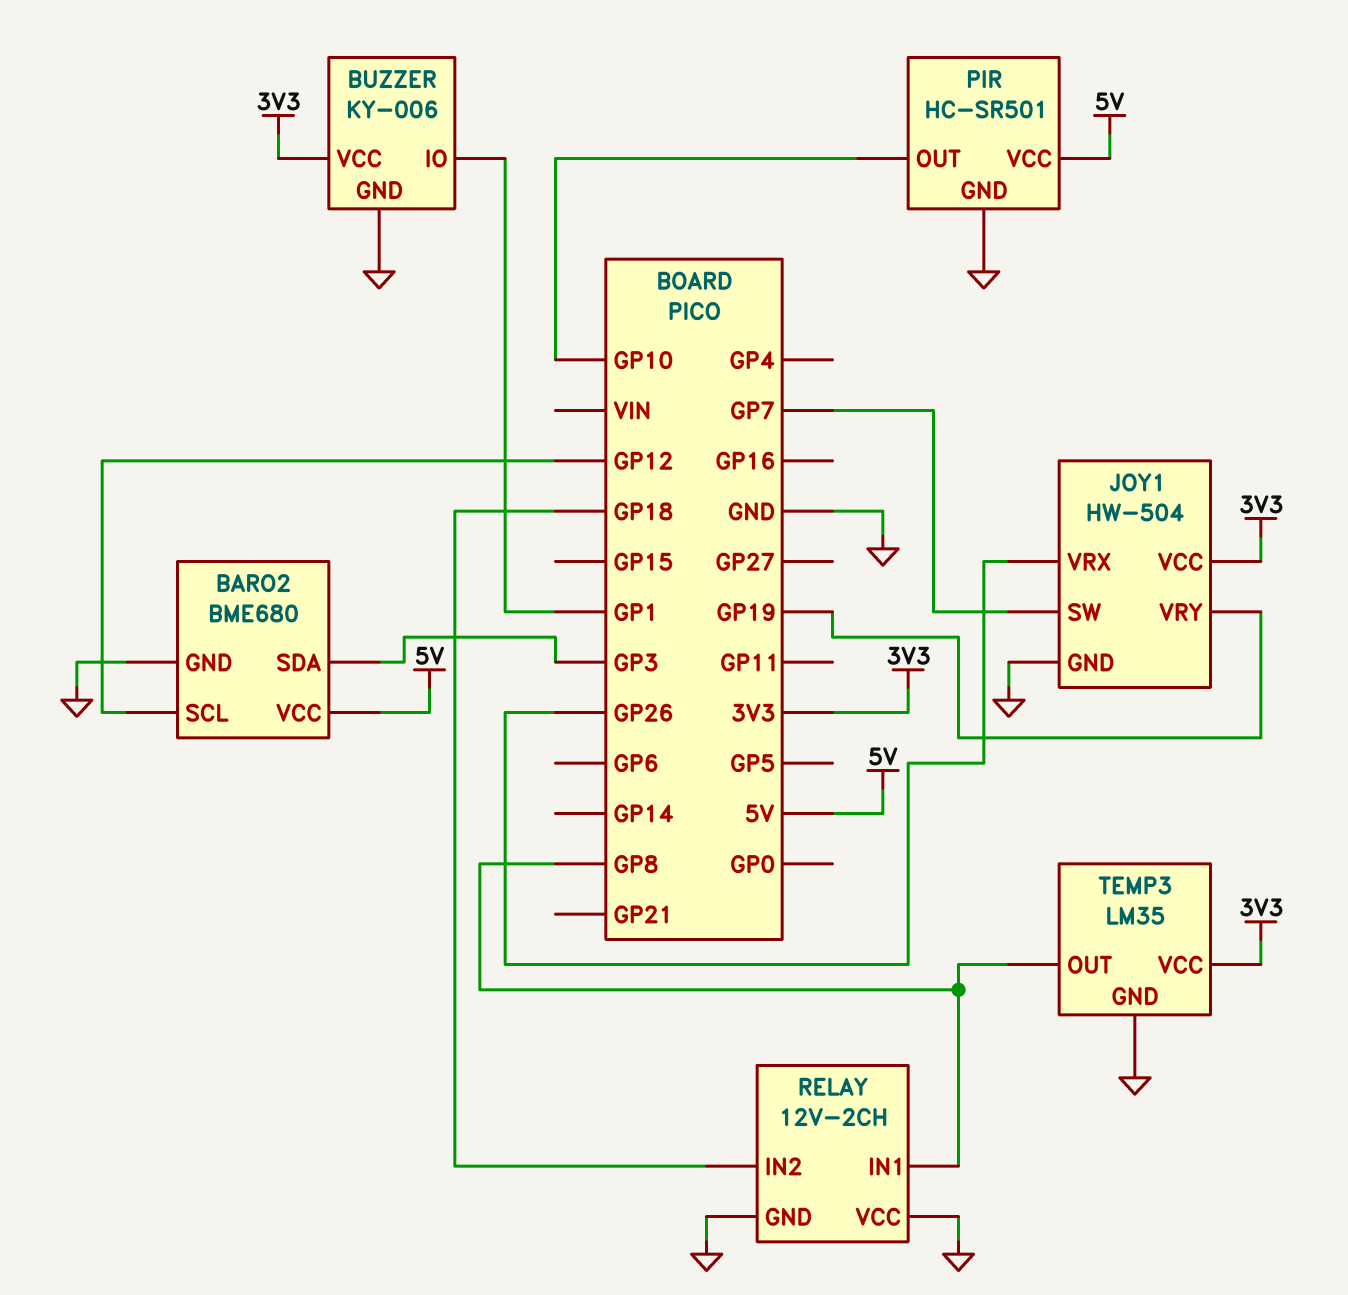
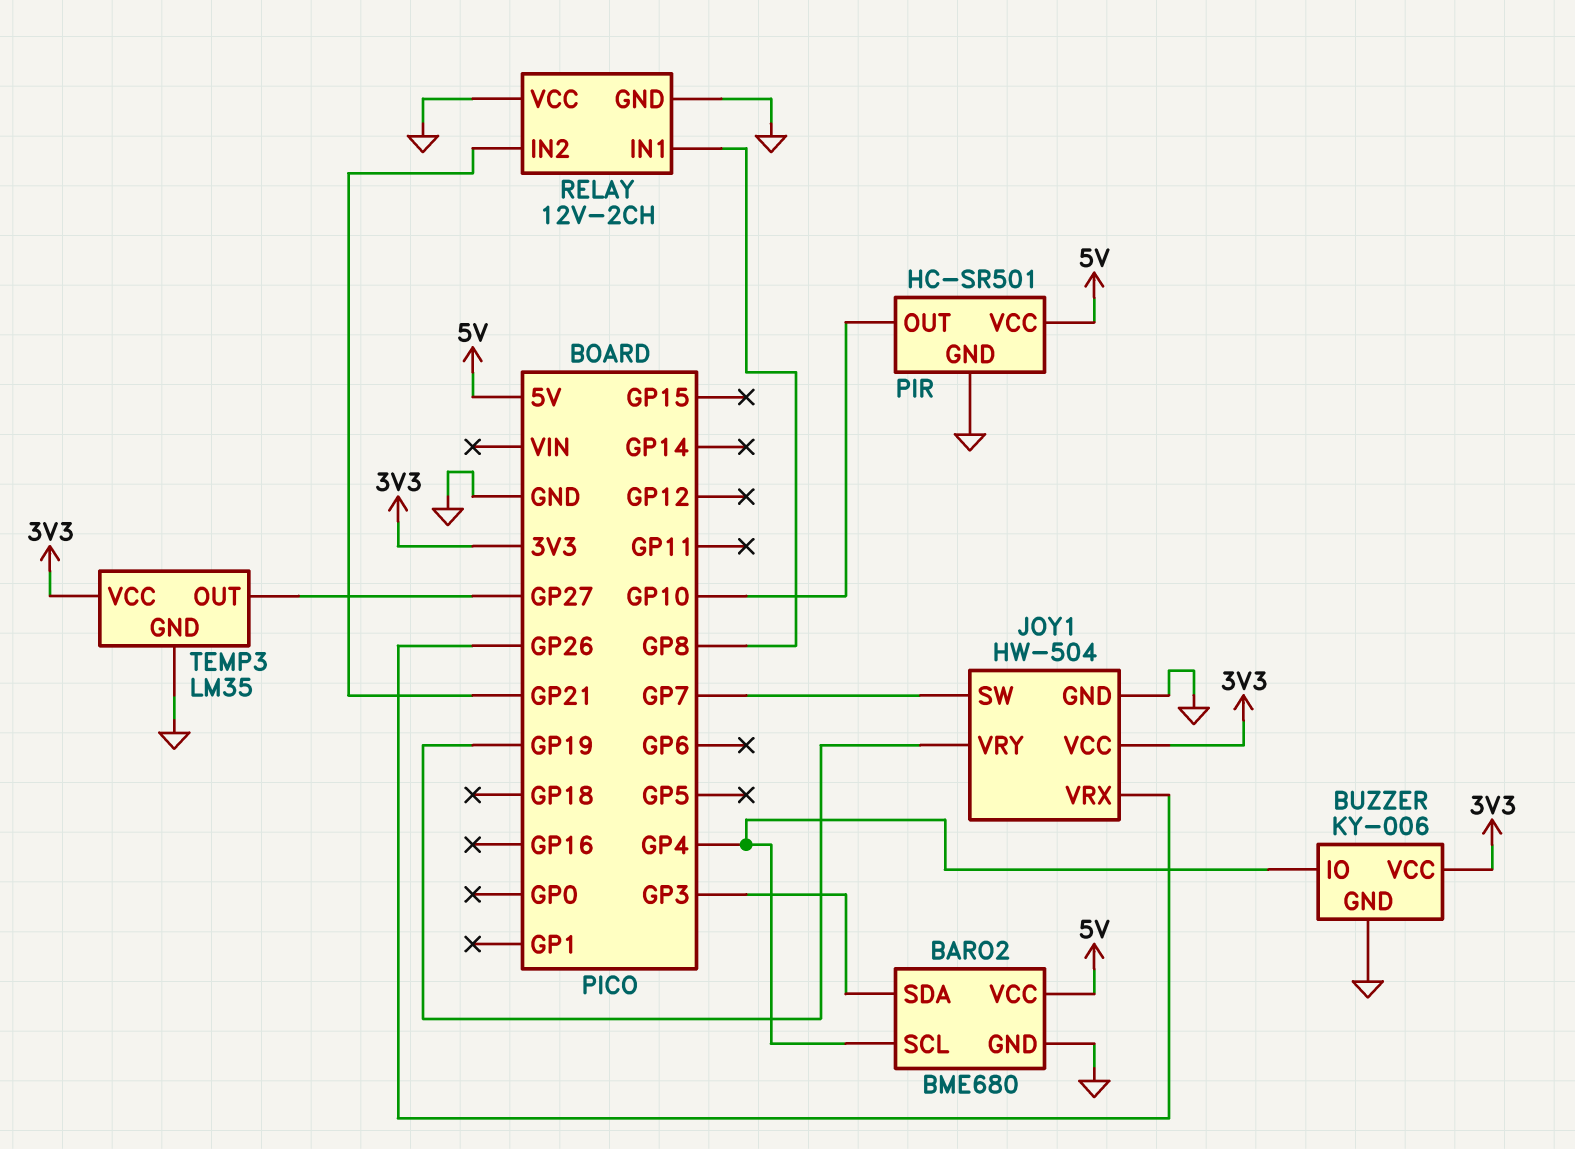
BARO2 pin SCL: GP12 -> GP4
BUZZER pin IO: GP1 -> GP4
RELAY pin IN2: GP18 -> GP21
TEMP3 pin OUT: GP8 -> GP27

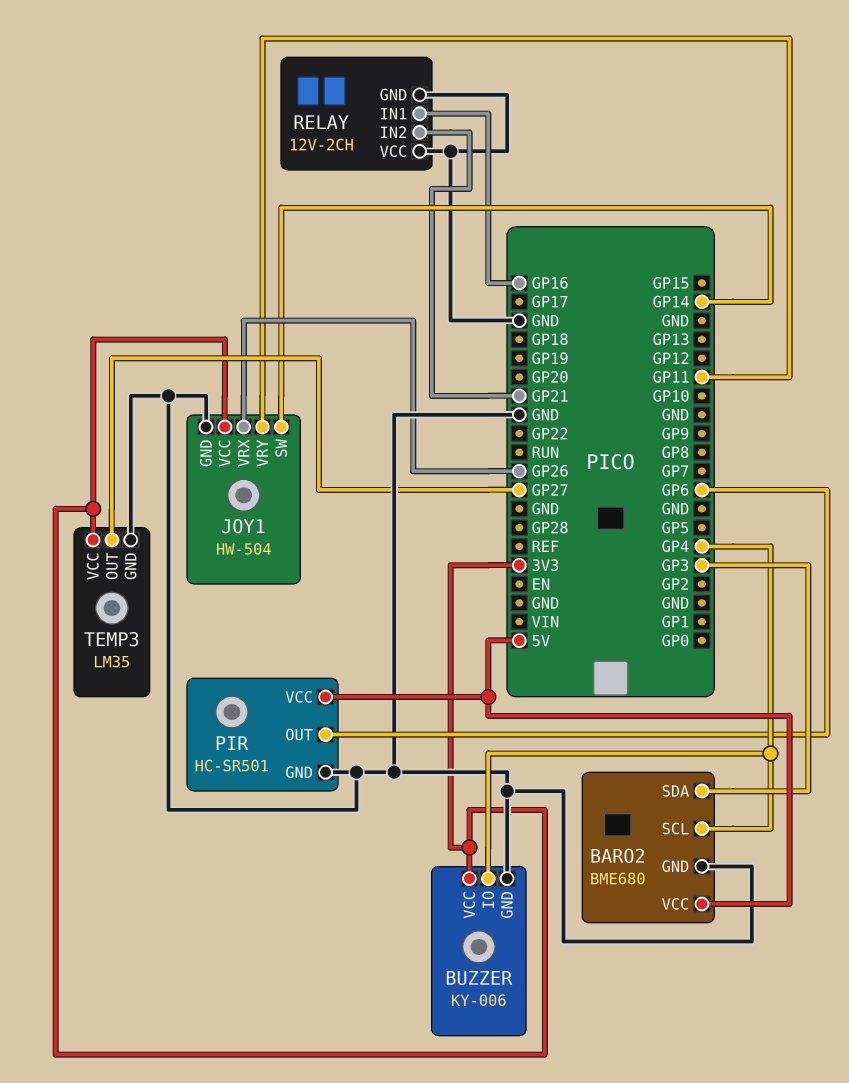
JOY1 pin SW: GP7 -> GP14
JOY1 pin VRY: GP19 -> GP11
PIR pin OUT: GP10 -> GP6
RELAY pin IN1: GP8 -> GP16

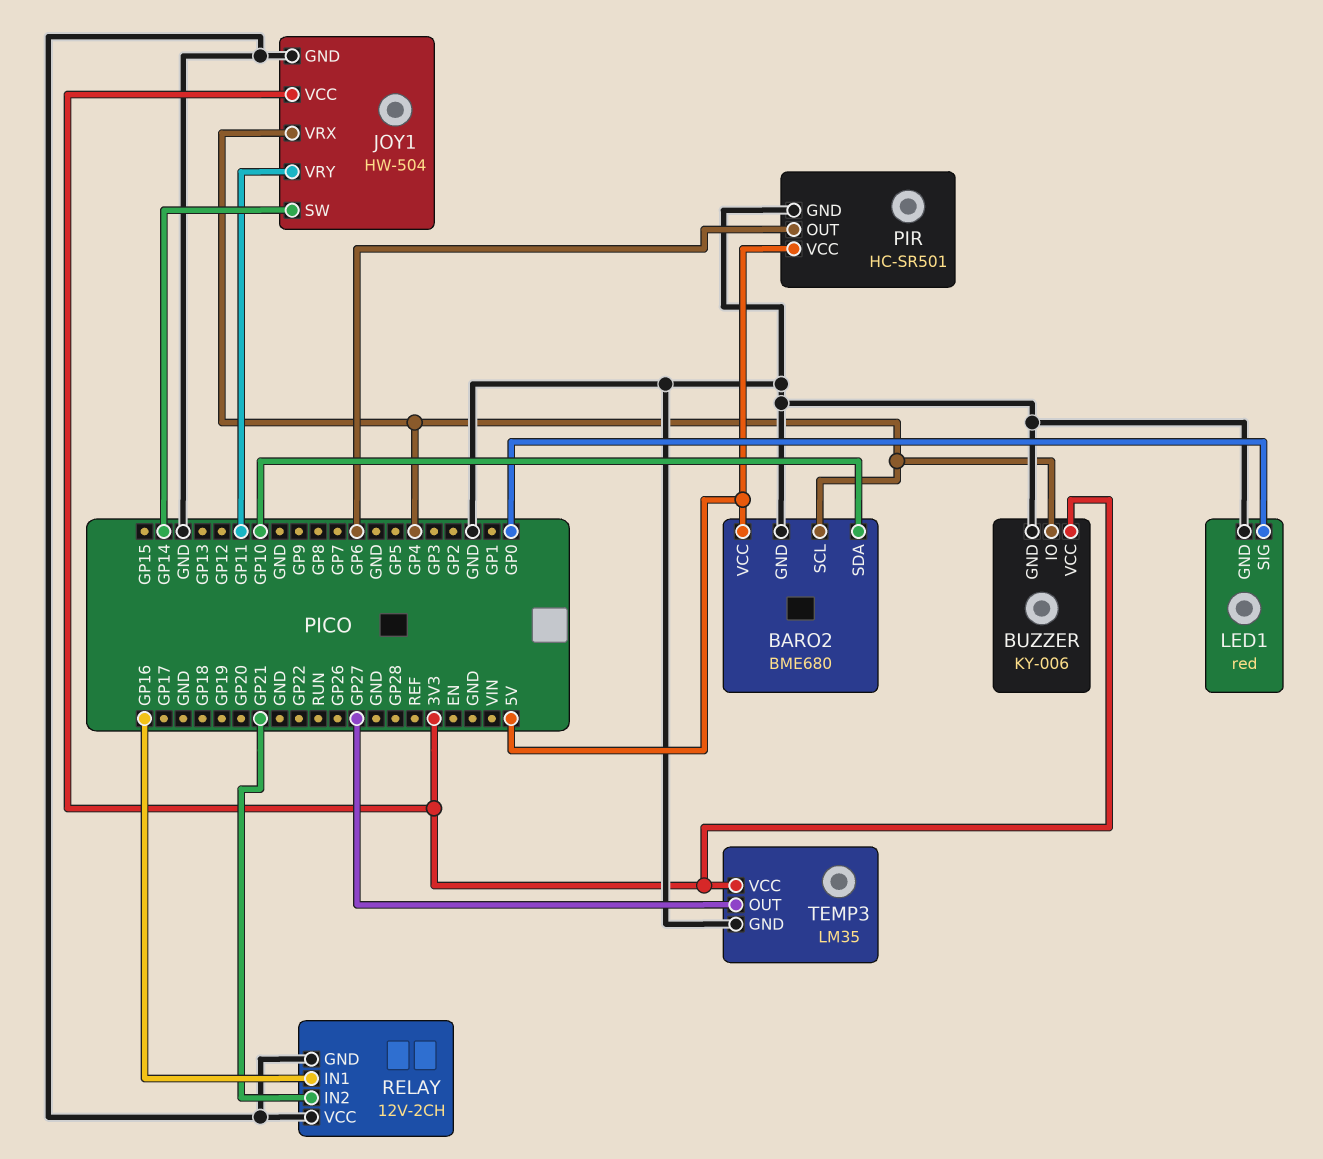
BARO2 pin SDA: GP3 -> GP10
JOY1 pin VRX: GP26 -> GP4
LED1: none -> red
LED1 pin GND: none -> GND
LED1 pin SIG: none -> GP0

